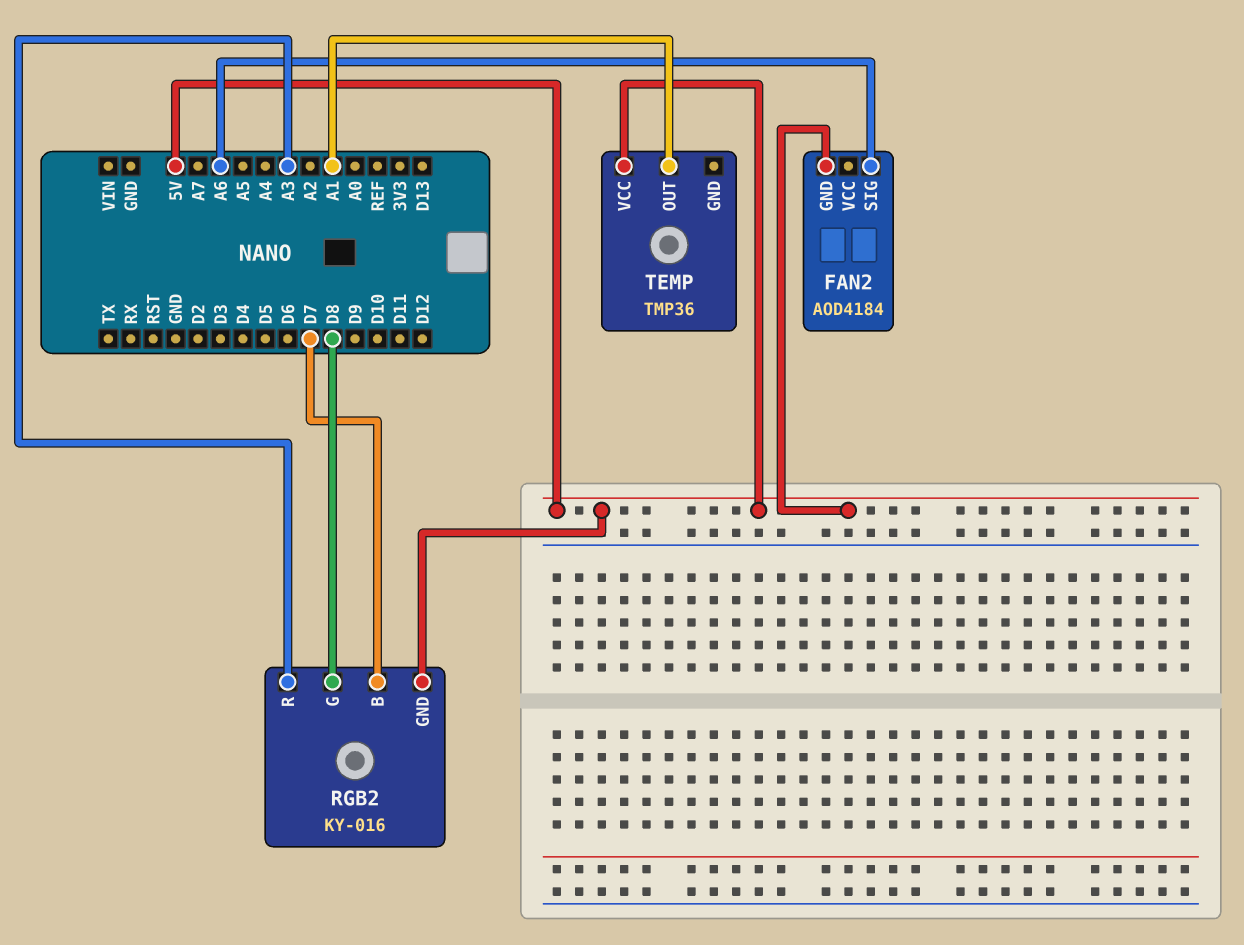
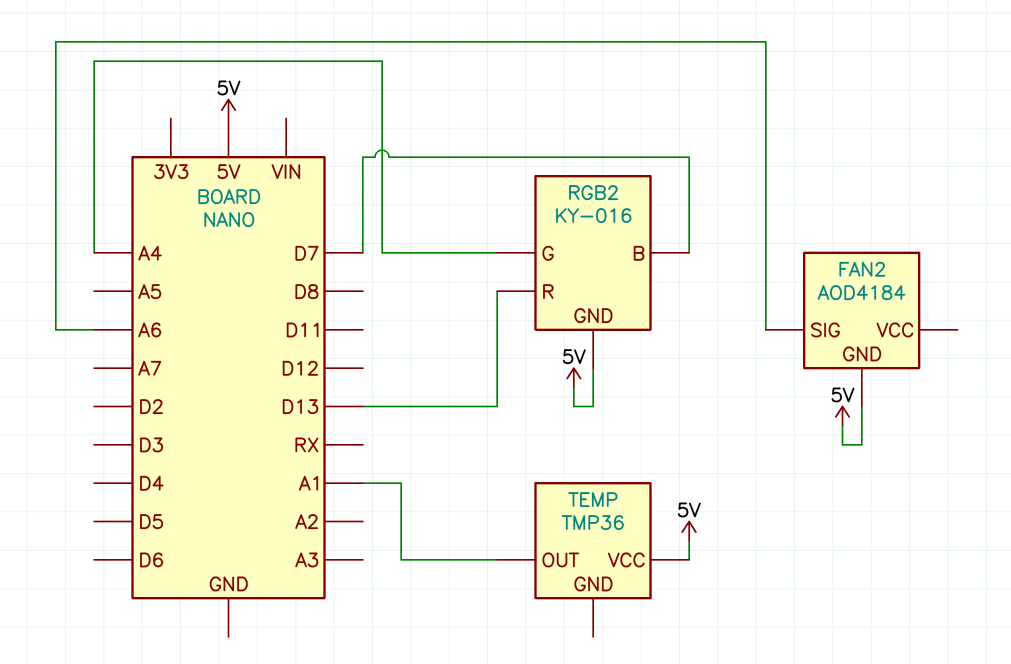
RGB2 pin G: D8 -> A4
RGB2 pin R: A3 -> D13

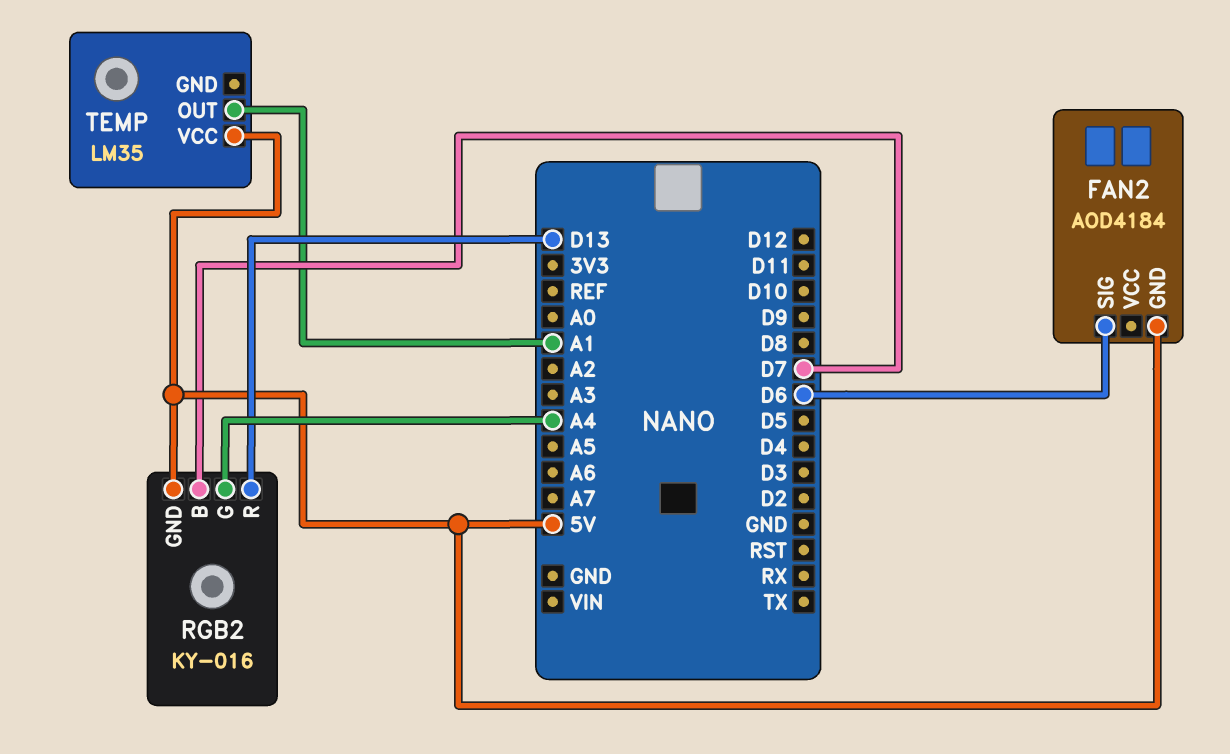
FAN2 pin SIG: A6 -> D6
TEMP: TMP36 -> LM35

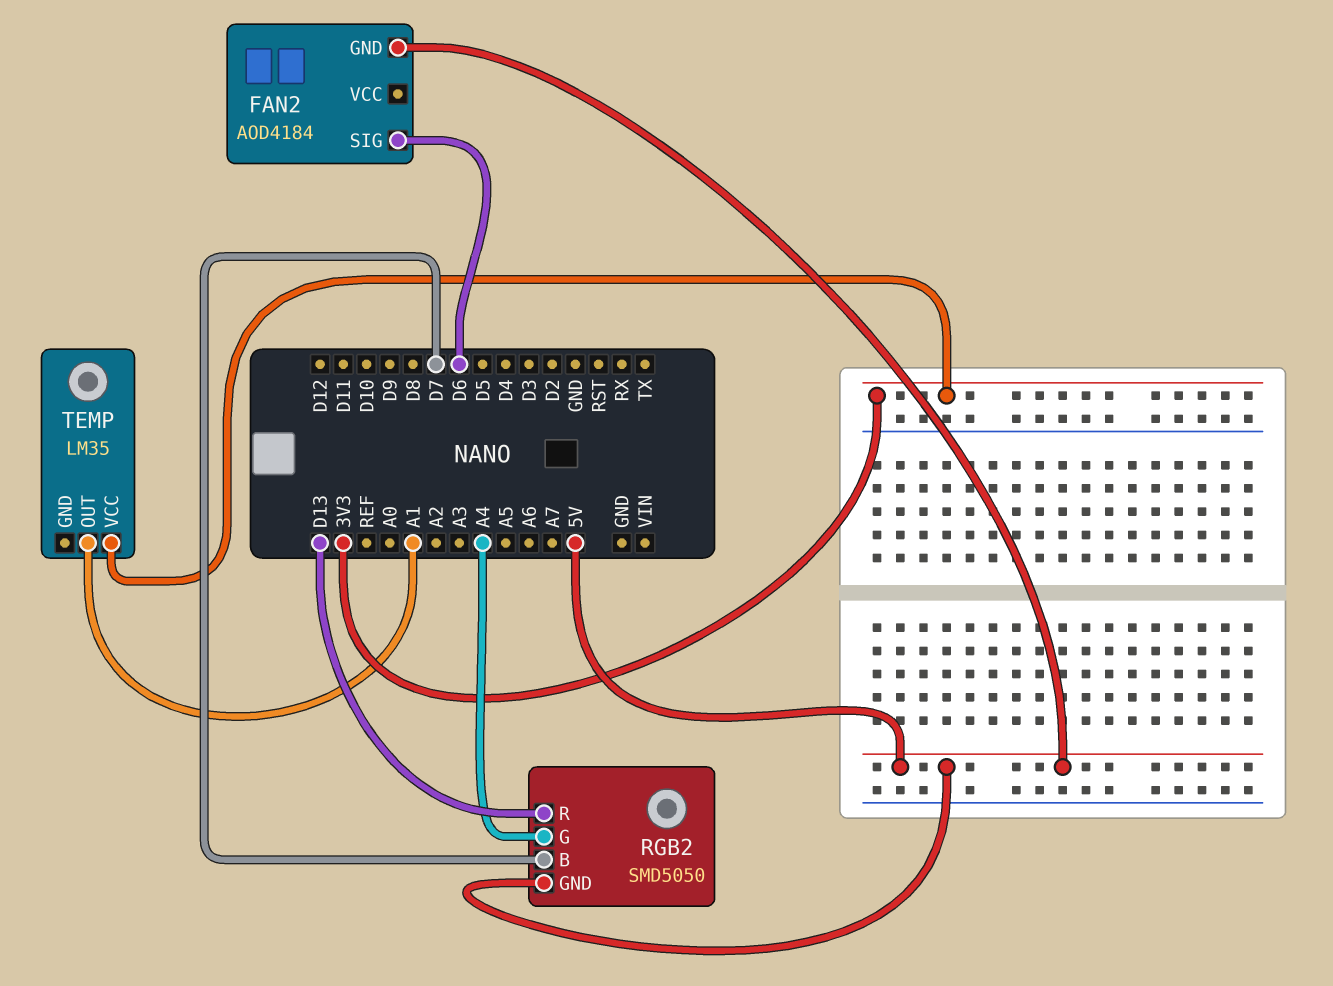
RGB2: KY-016 -> SMD5050
TEMP pin VCC: 5V -> 3V3

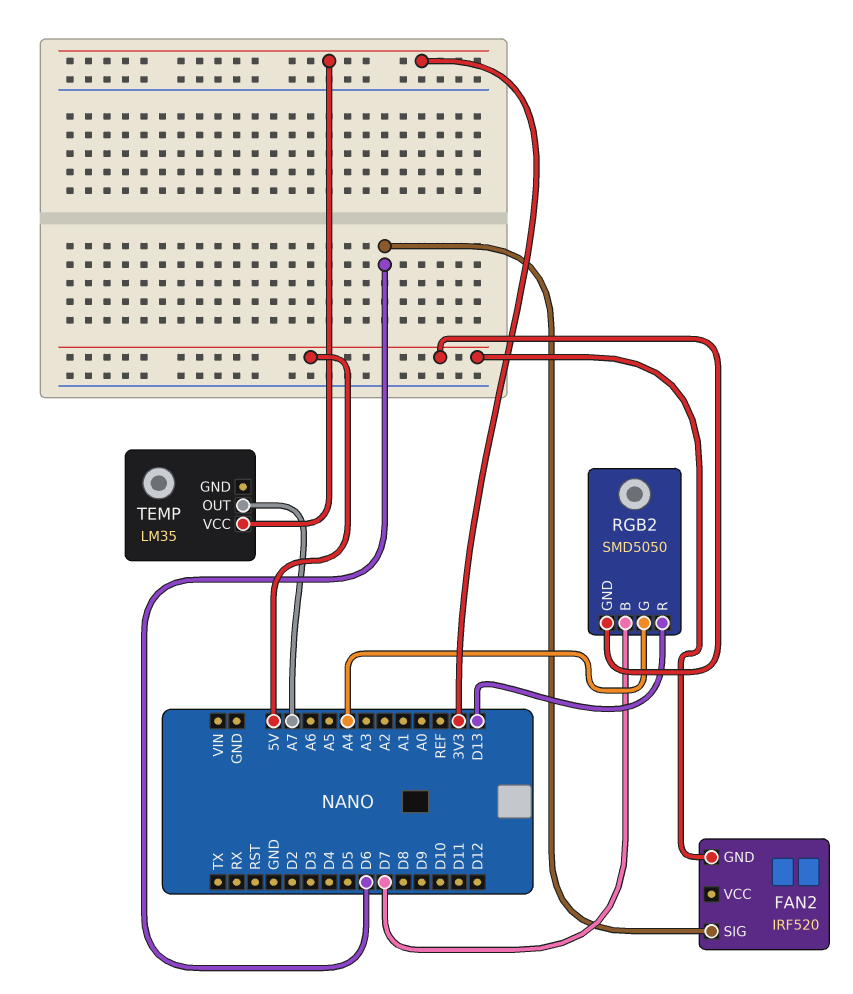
FAN2: AOD4184 -> IRF520
TEMP pin OUT: A1 -> A7

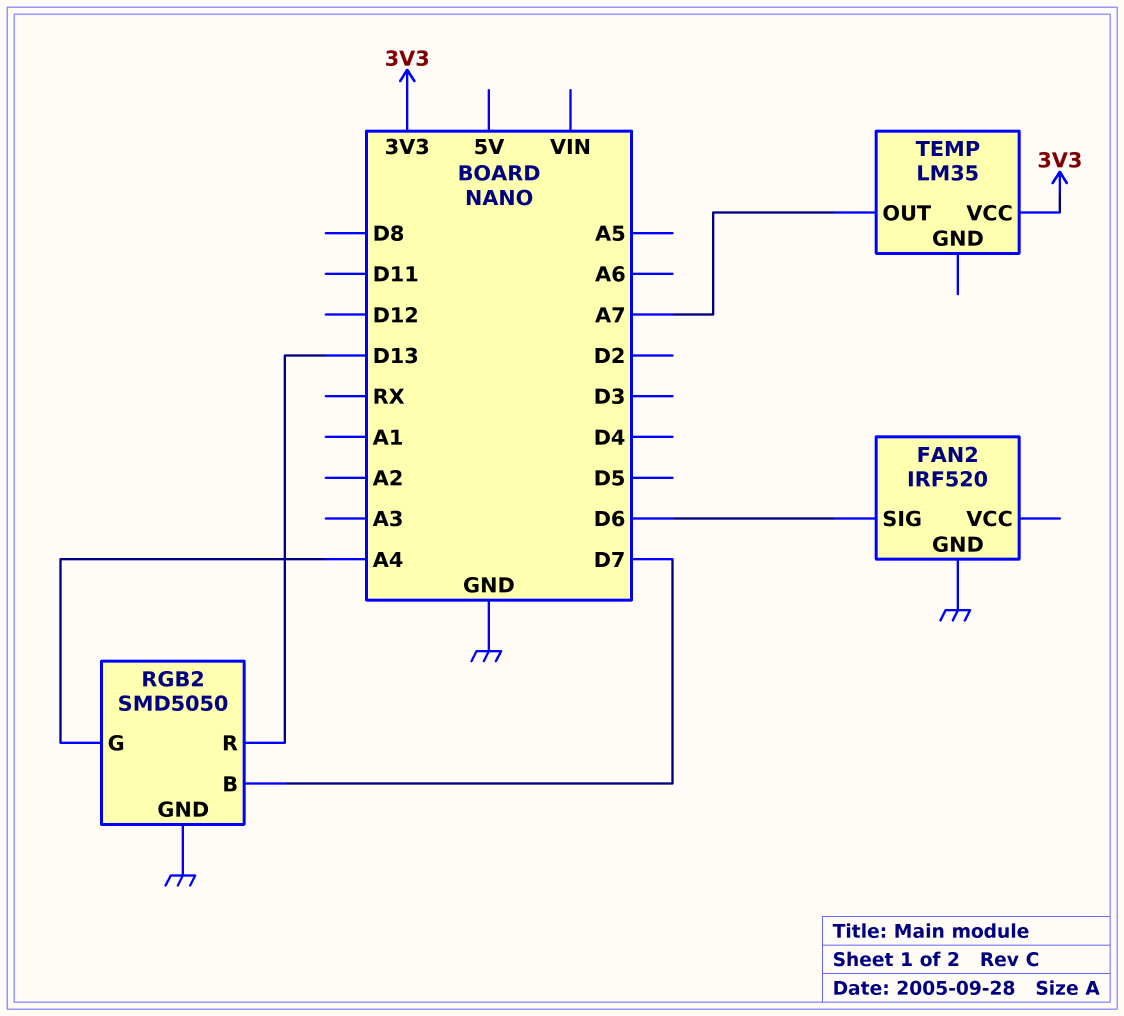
FAN2 pin GND: 5V -> GND
RGB2 pin GND: 5V -> GND

